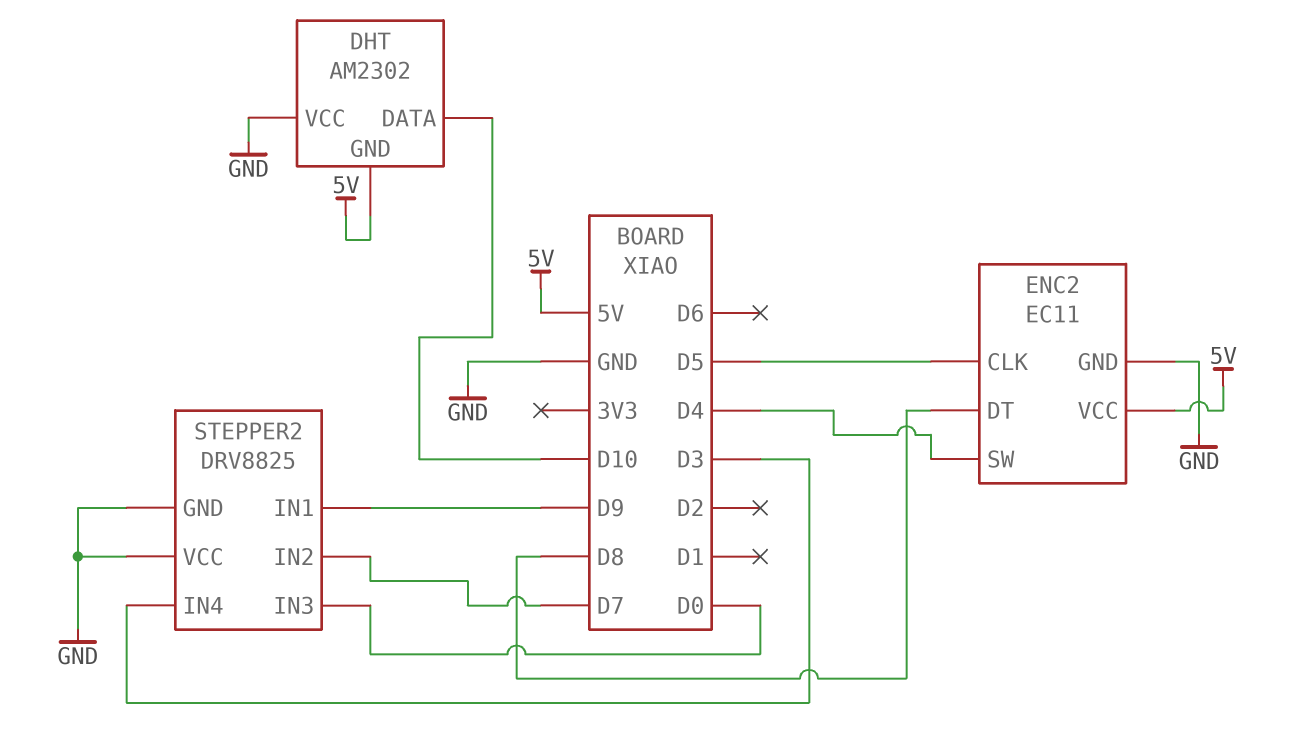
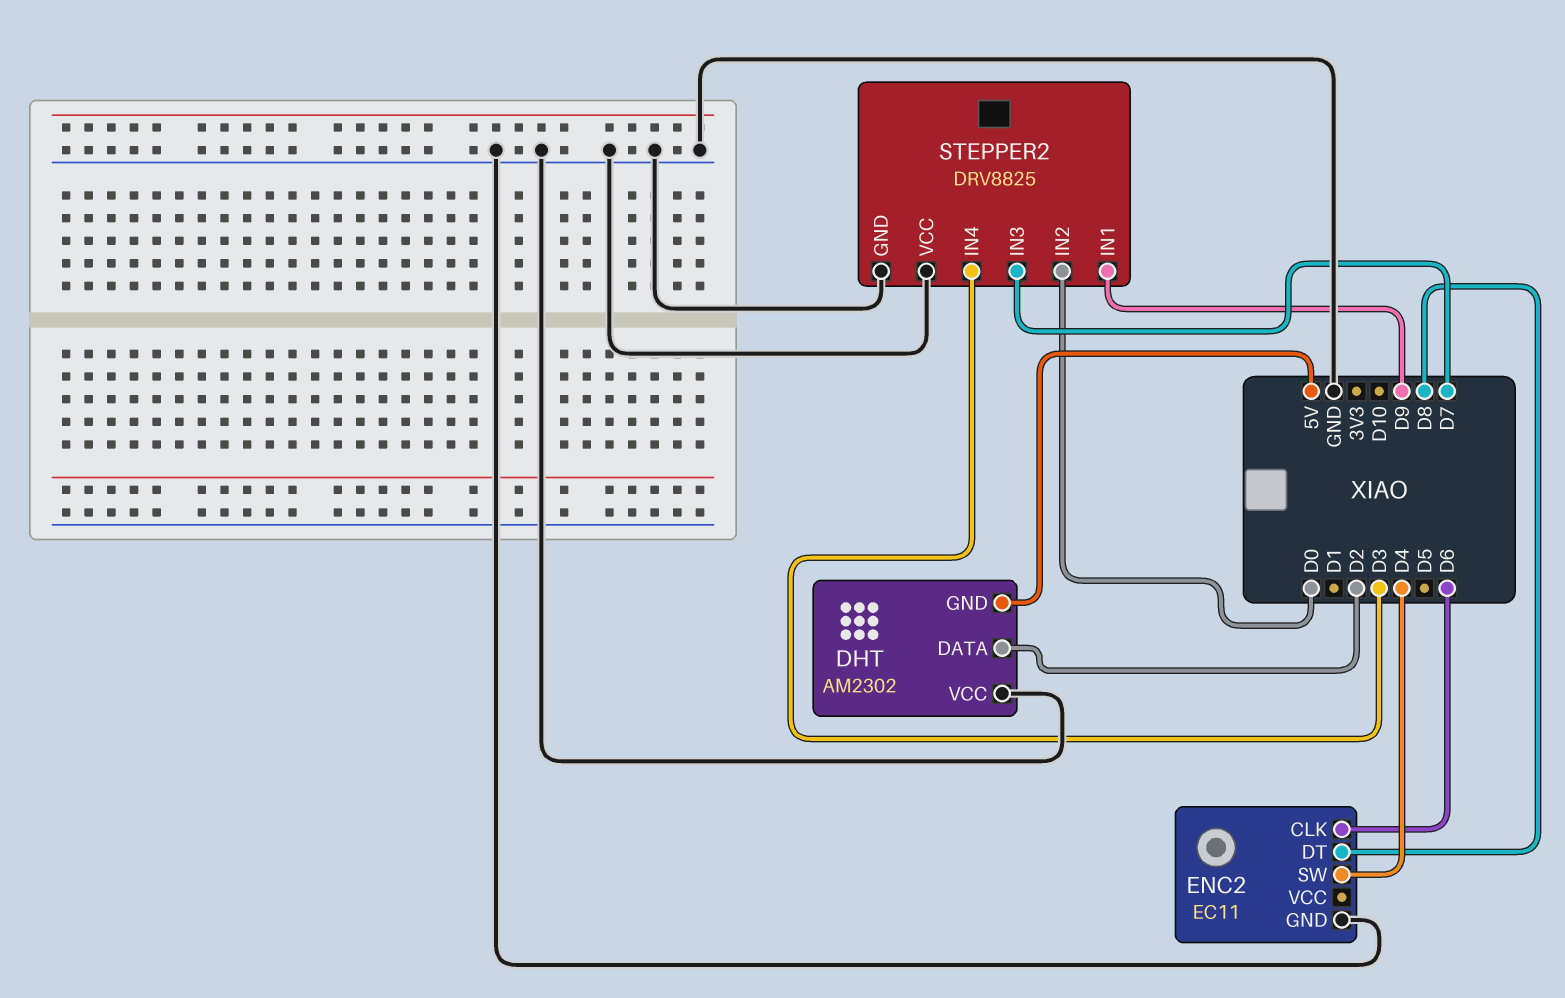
DHT pin DATA: D10 -> D2
ENC2 pin CLK: D5 -> D6
ENC2 pin VCC: 5V -> none
STEPPER2 pin IN2: D7 -> D0
STEPPER2 pin IN3: D0 -> D7

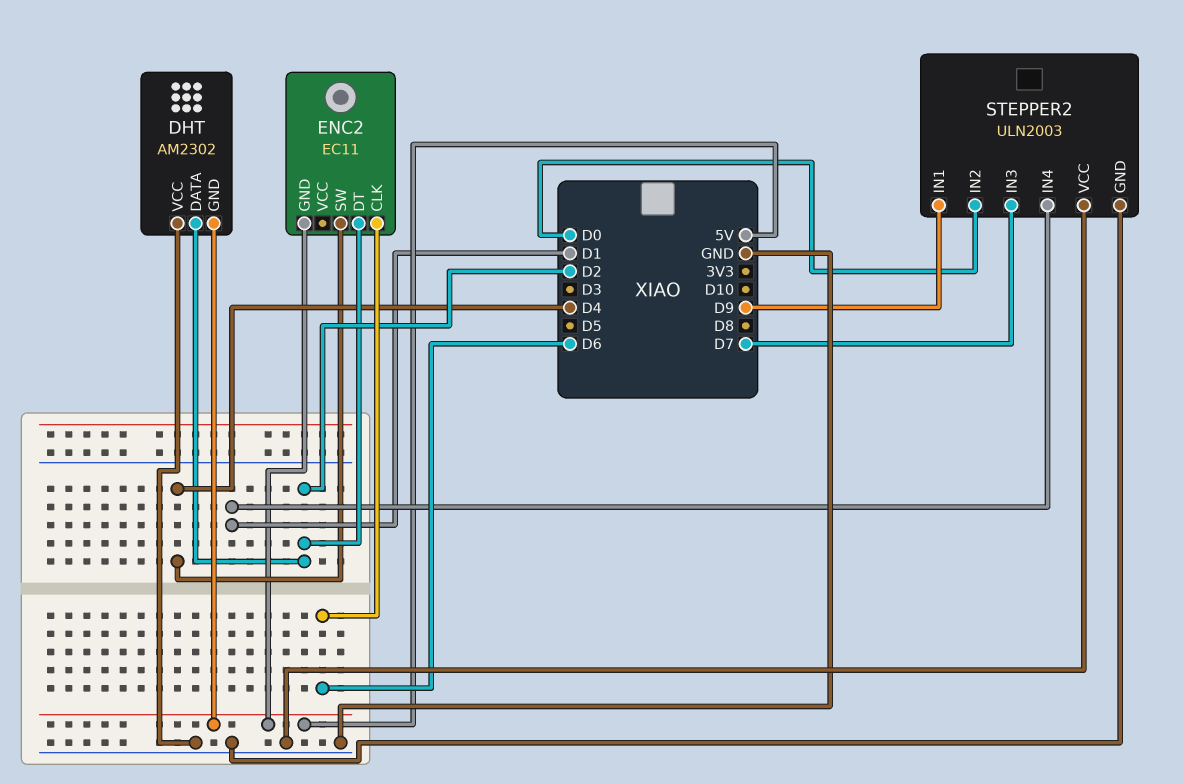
ENC2 pin DT: D8 -> D2
ENC2 pin GND: GND -> 5V
STEPPER2: DRV8825 -> ULN2003
STEPPER2 pin IN4: D3 -> D1

